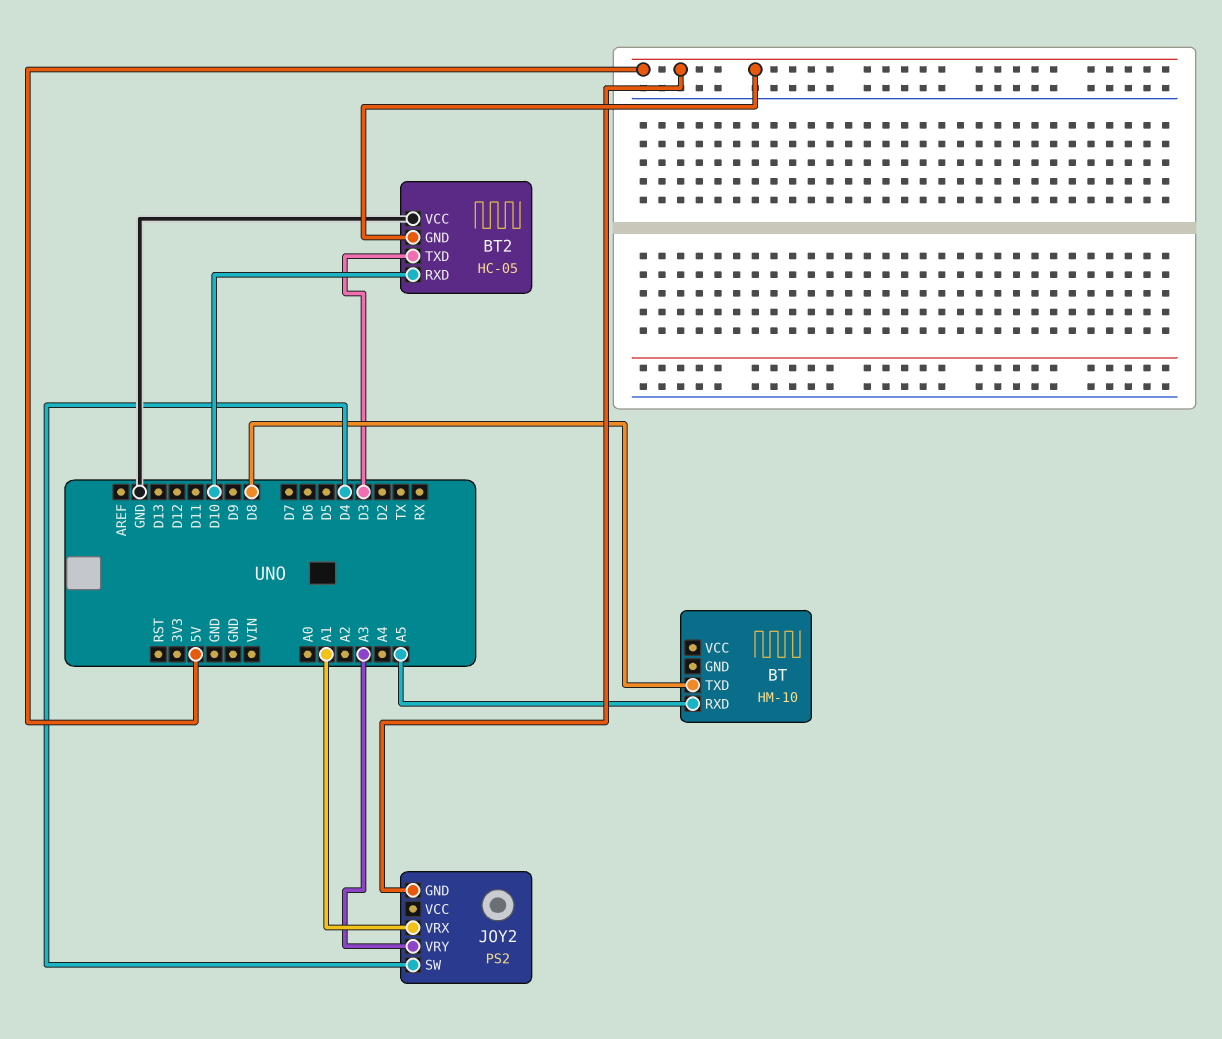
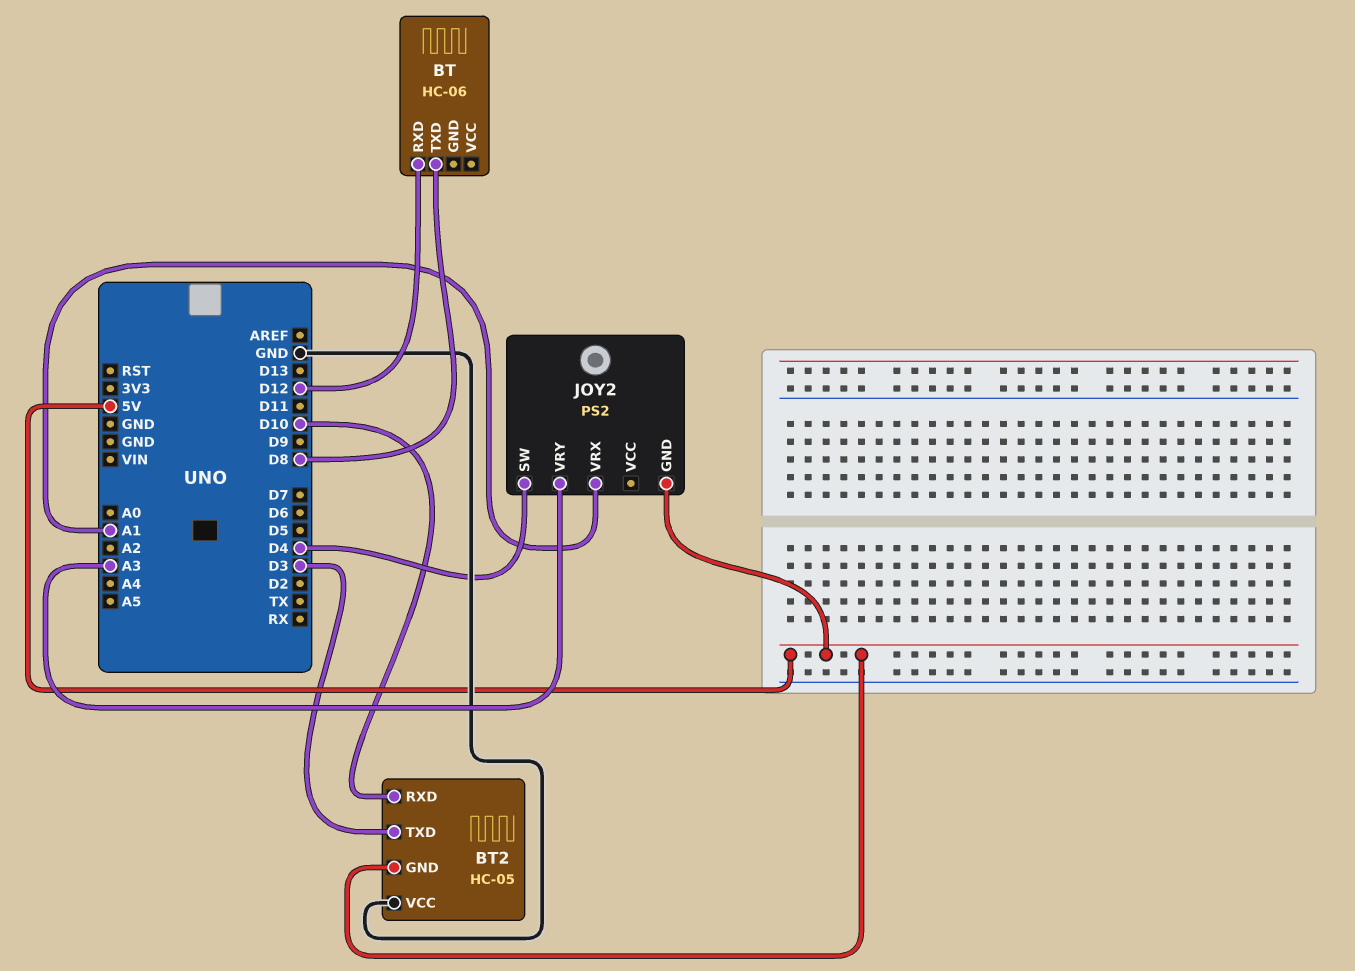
BT: HM-10 -> HC-06
BT pin RXD: A5 -> D12

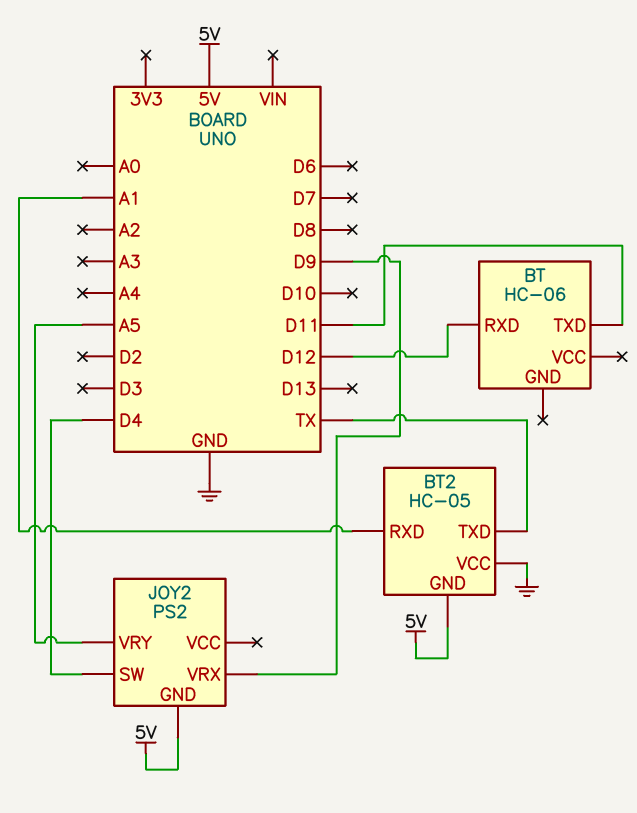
BT pin TXD: D8 -> D11
BT2 pin RXD: D10 -> A1
BT2 pin TXD: D3 -> TX
JOY2 pin VRX: A1 -> D9
JOY2 pin VRY: A3 -> A5

